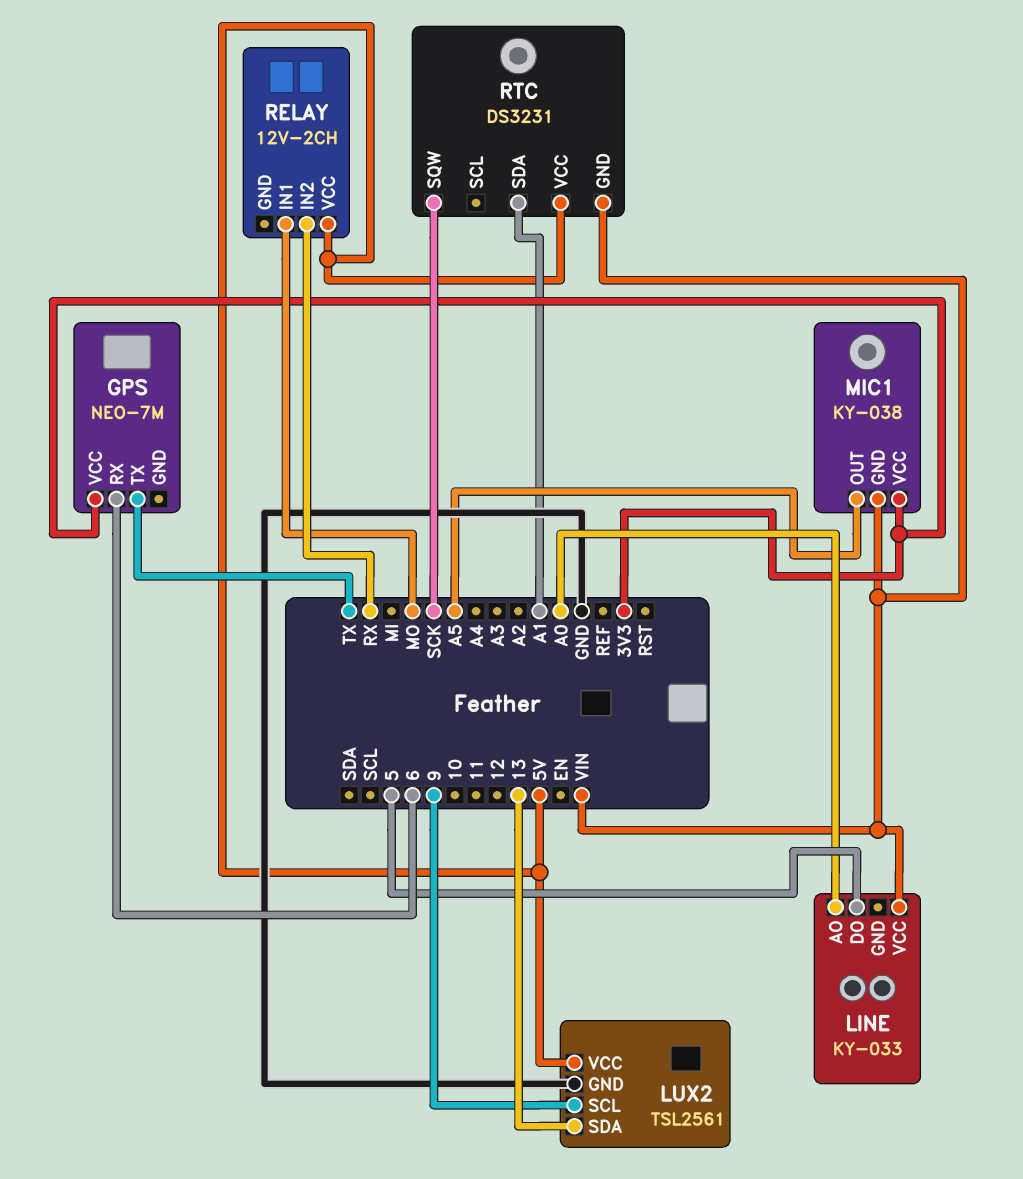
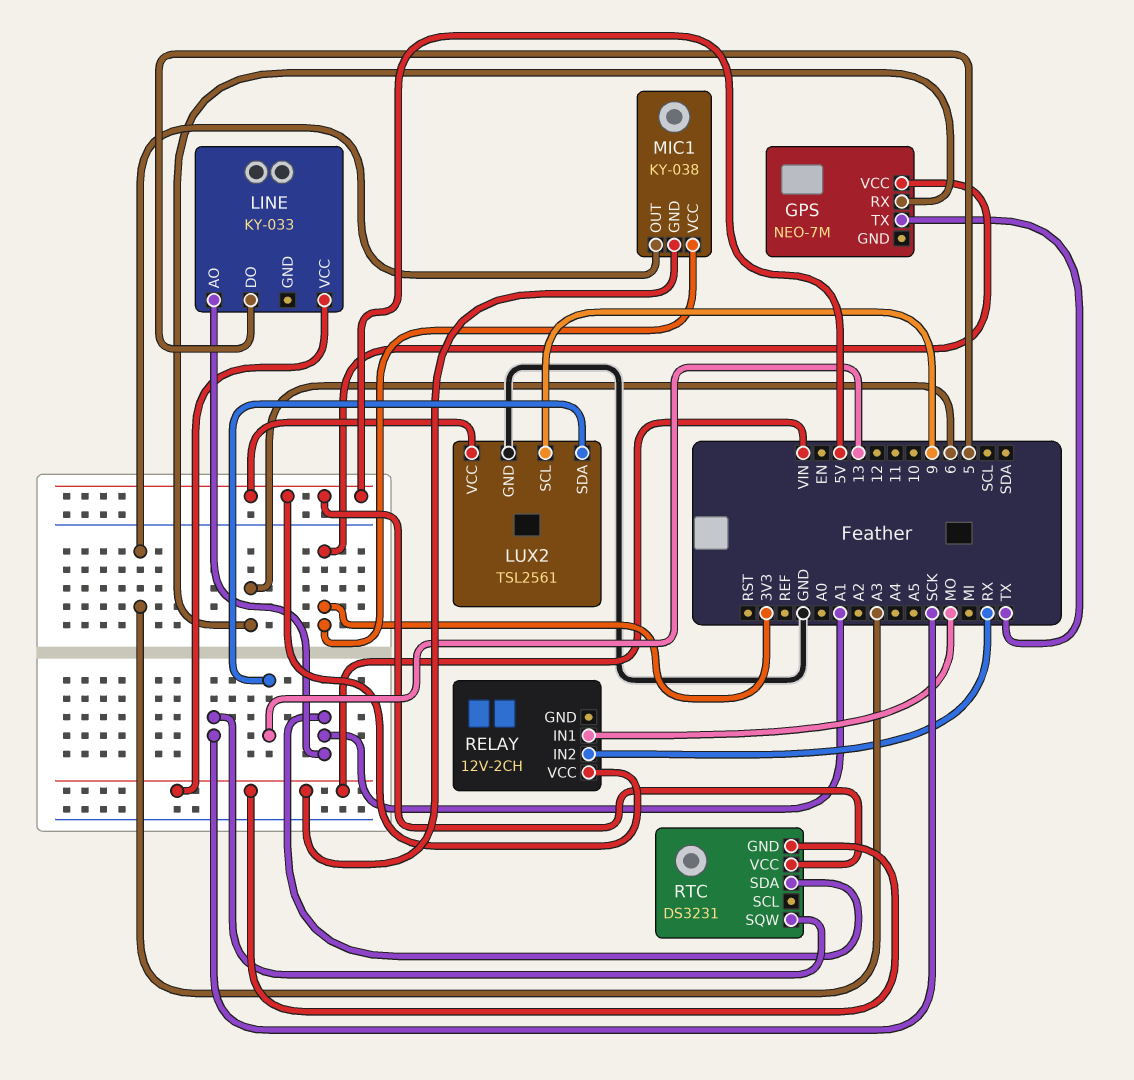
LINE pin AO: A0 -> A1
MIC1 pin OUT: A5 -> A3

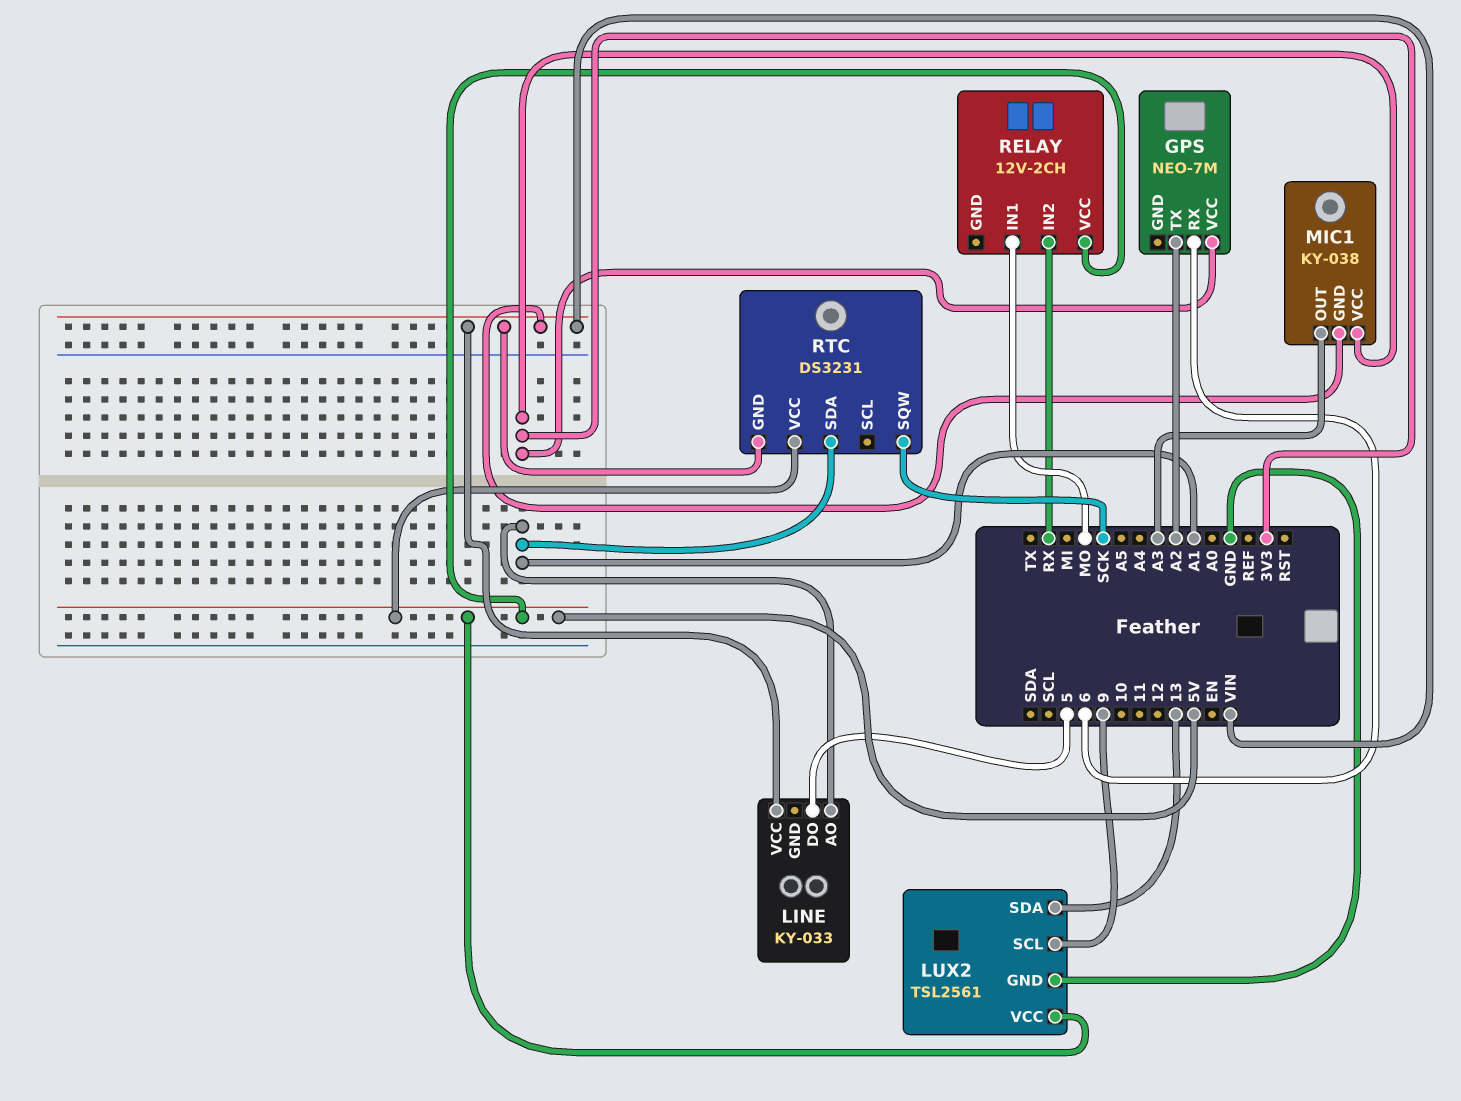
GPS pin TX: TX -> A2

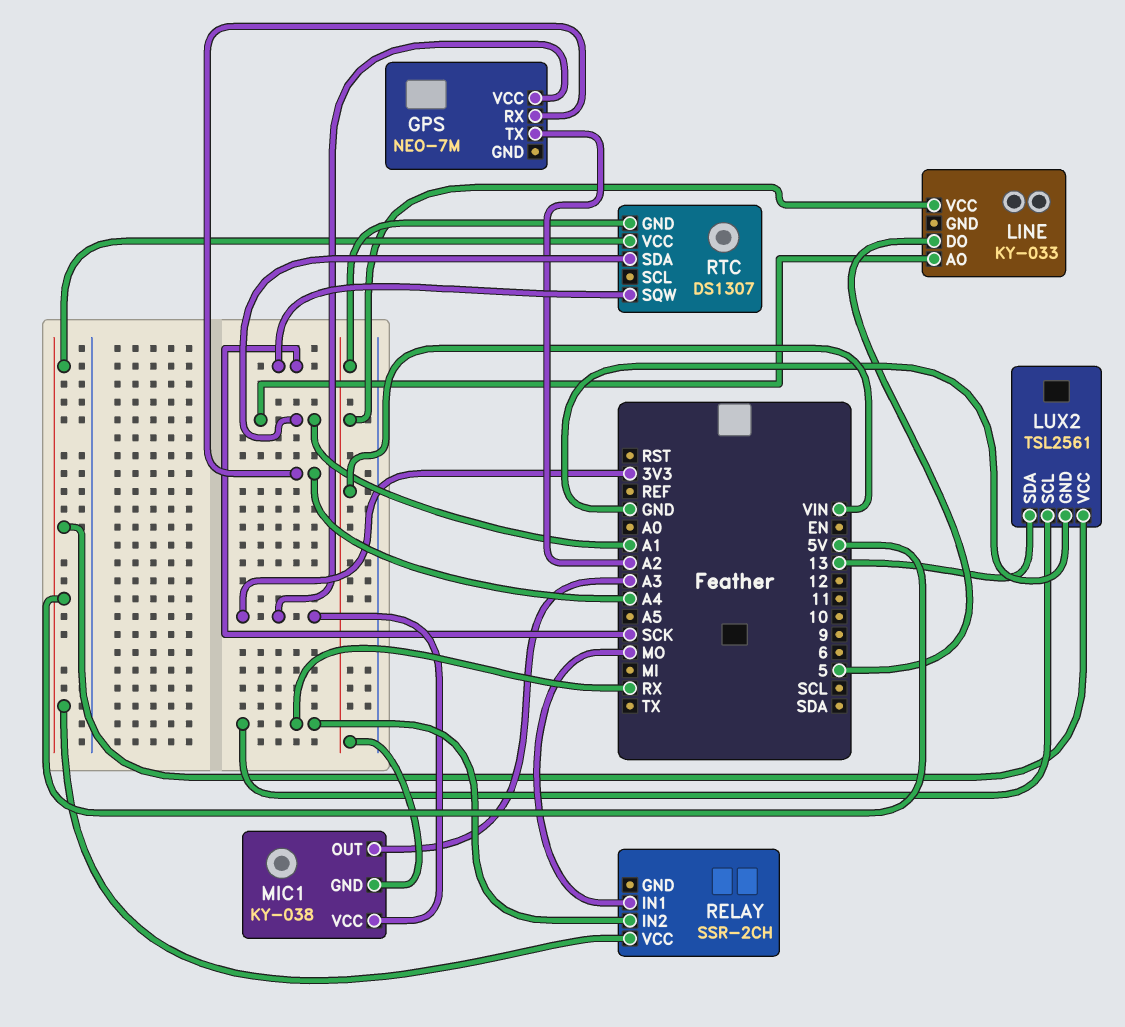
GPS pin RX: 6 -> A4
LUX2 pin SCL: 9 -> RX
RELAY: 12V-2CH -> SSR-2CH
RTC: DS3231 -> DS1307

